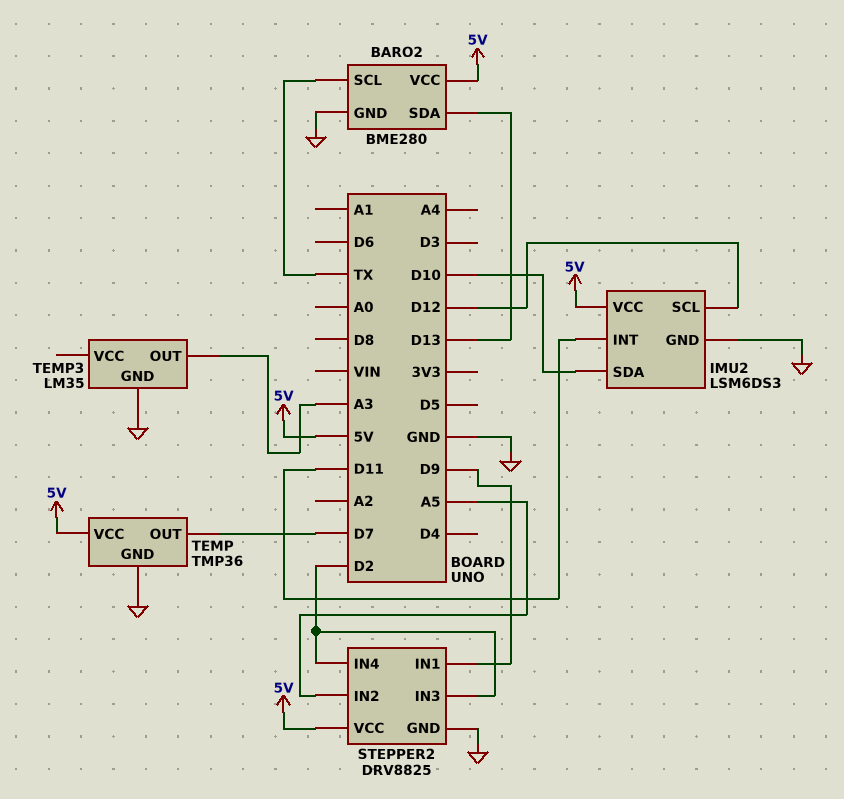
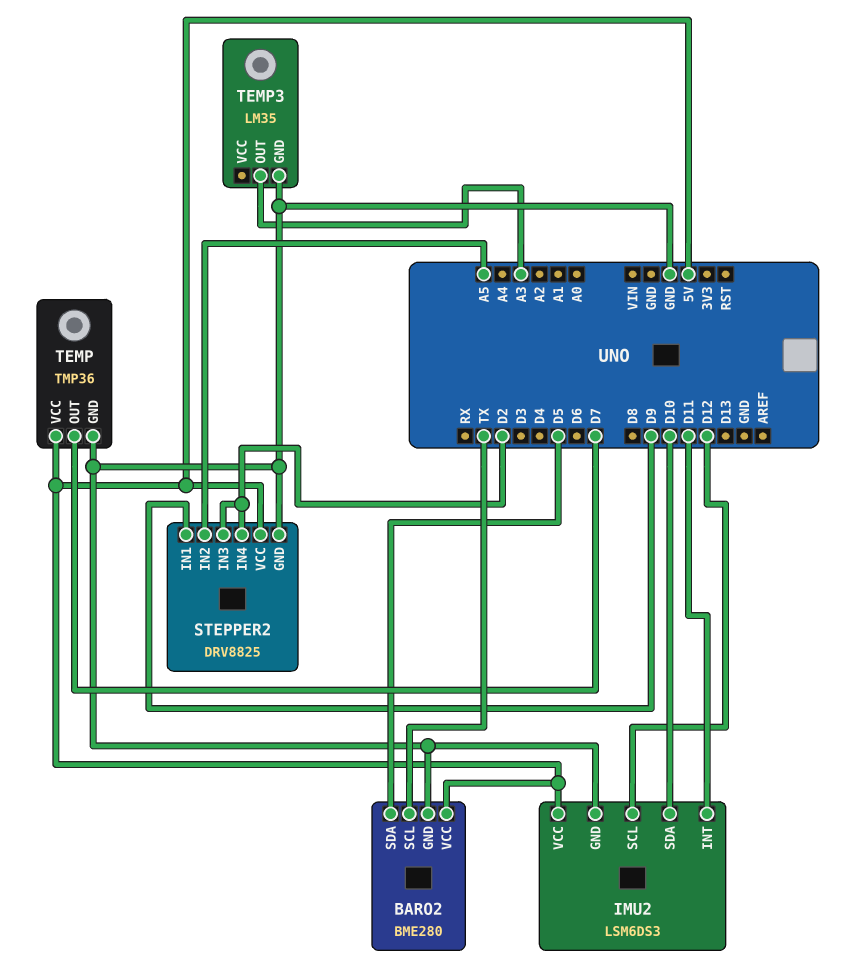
BARO2 pin SDA: D13 -> D5

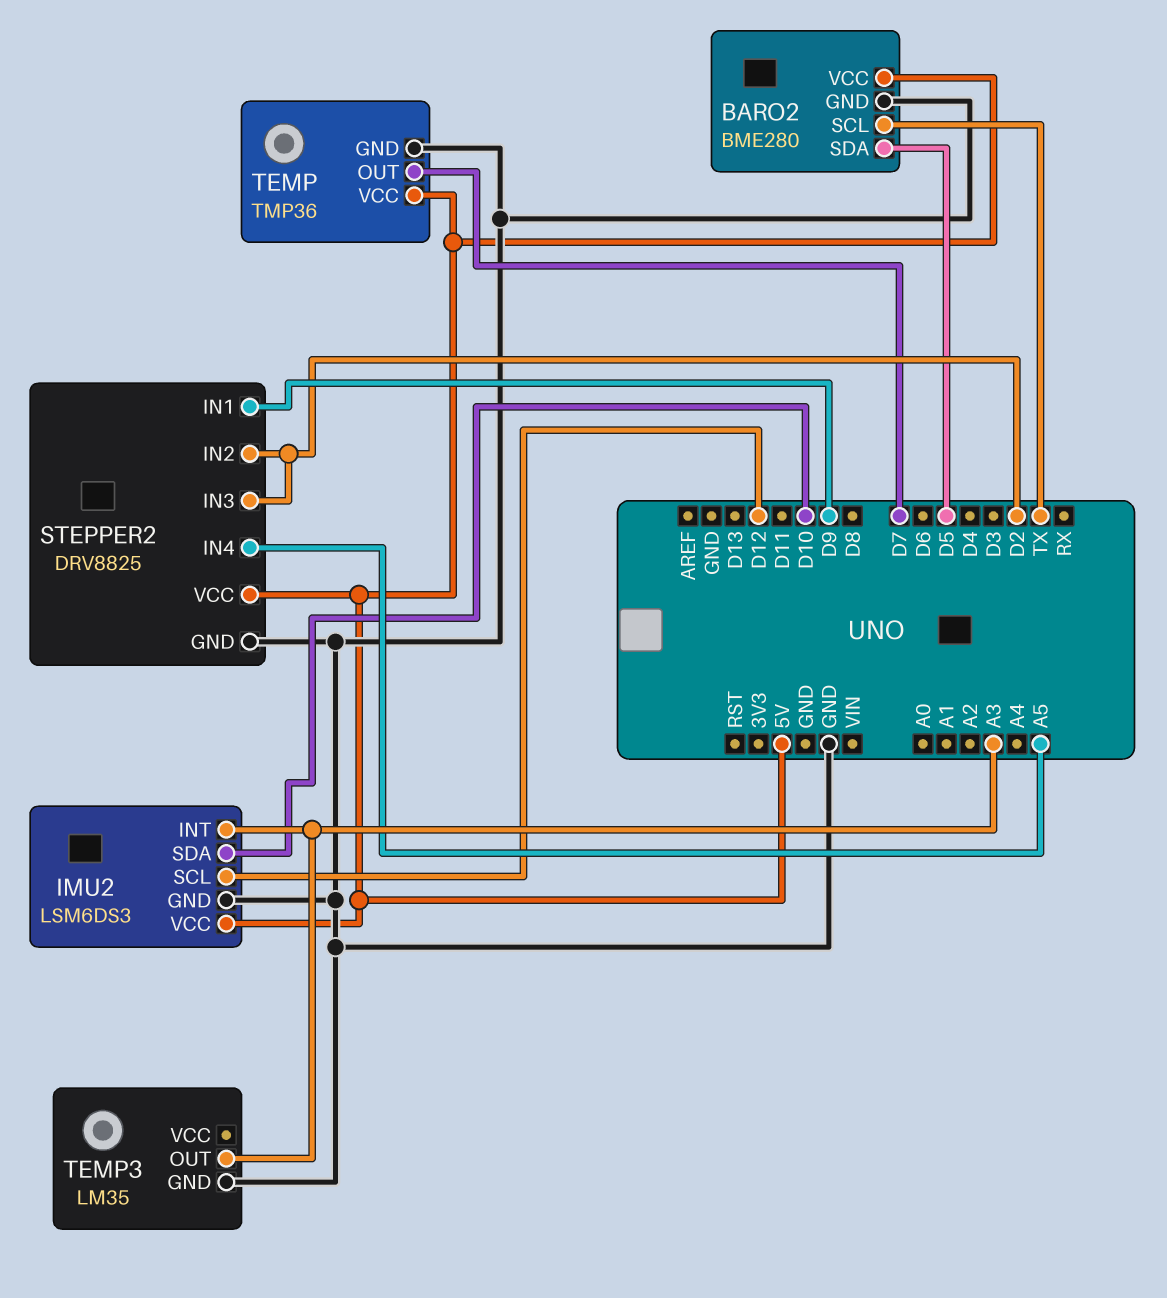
IMU2 pin INT: D11 -> A3
STEPPER2 pin IN2: A5 -> D2
STEPPER2 pin IN4: D2 -> A5

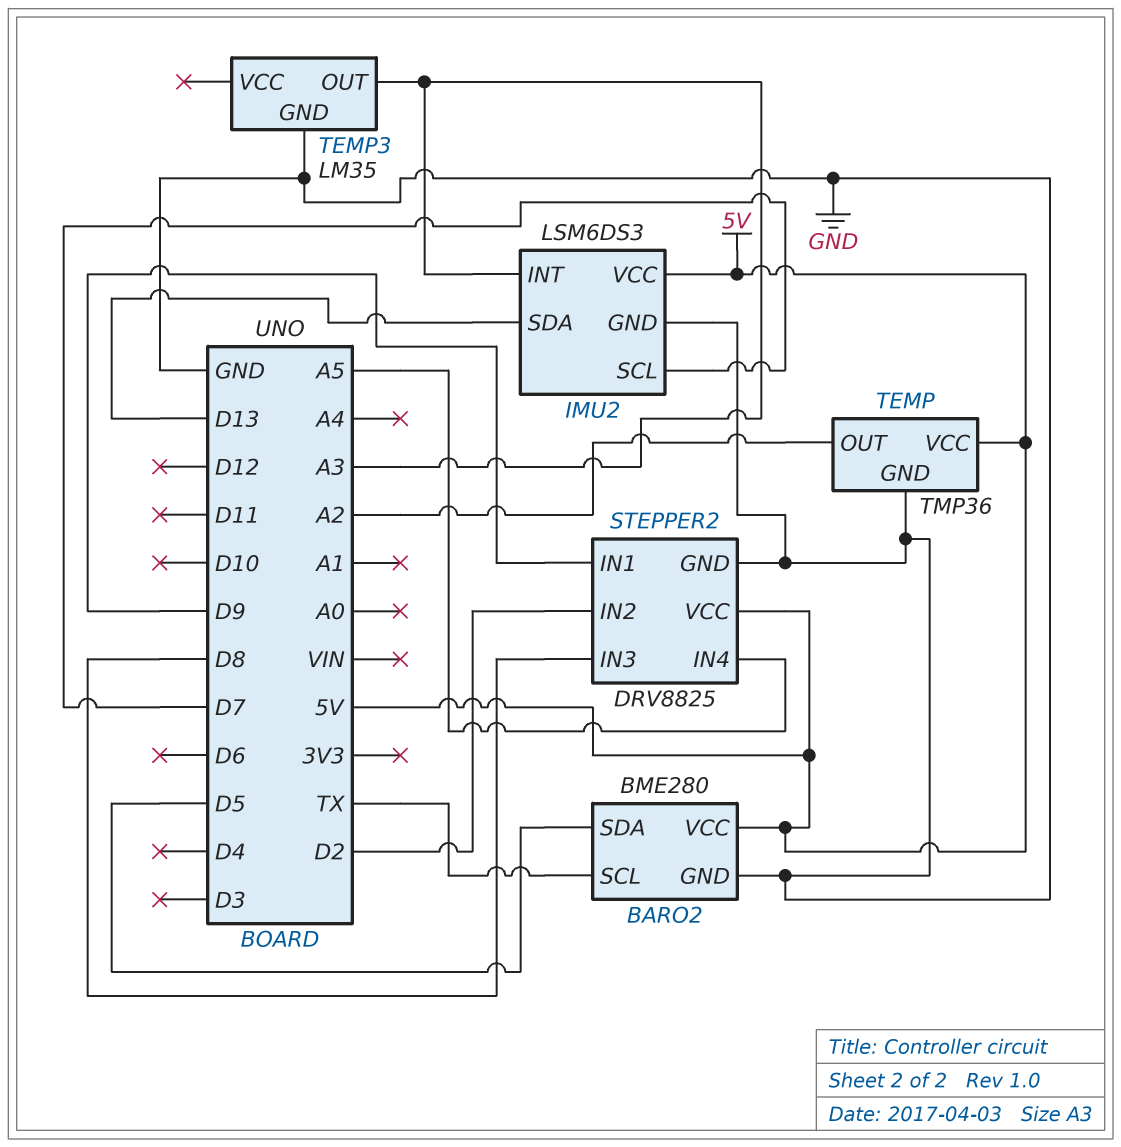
IMU2 pin SCL: D12 -> D7
IMU2 pin SDA: D10 -> D13
STEPPER2 pin IN3: D2 -> D8
TEMP pin OUT: D7 -> A2

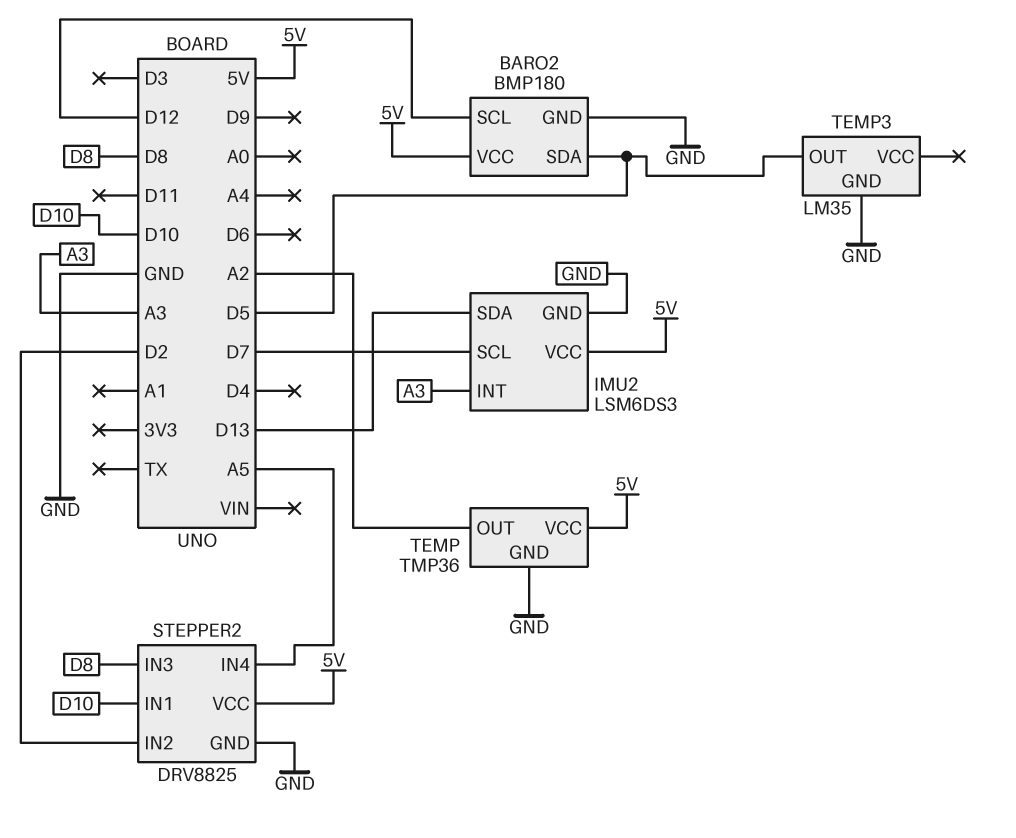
BARO2: BME280 -> BMP180
BARO2 pin SCL: TX -> D12
STEPPER2 pin IN1: D9 -> D10
TEMP3 pin OUT: A3 -> D5

